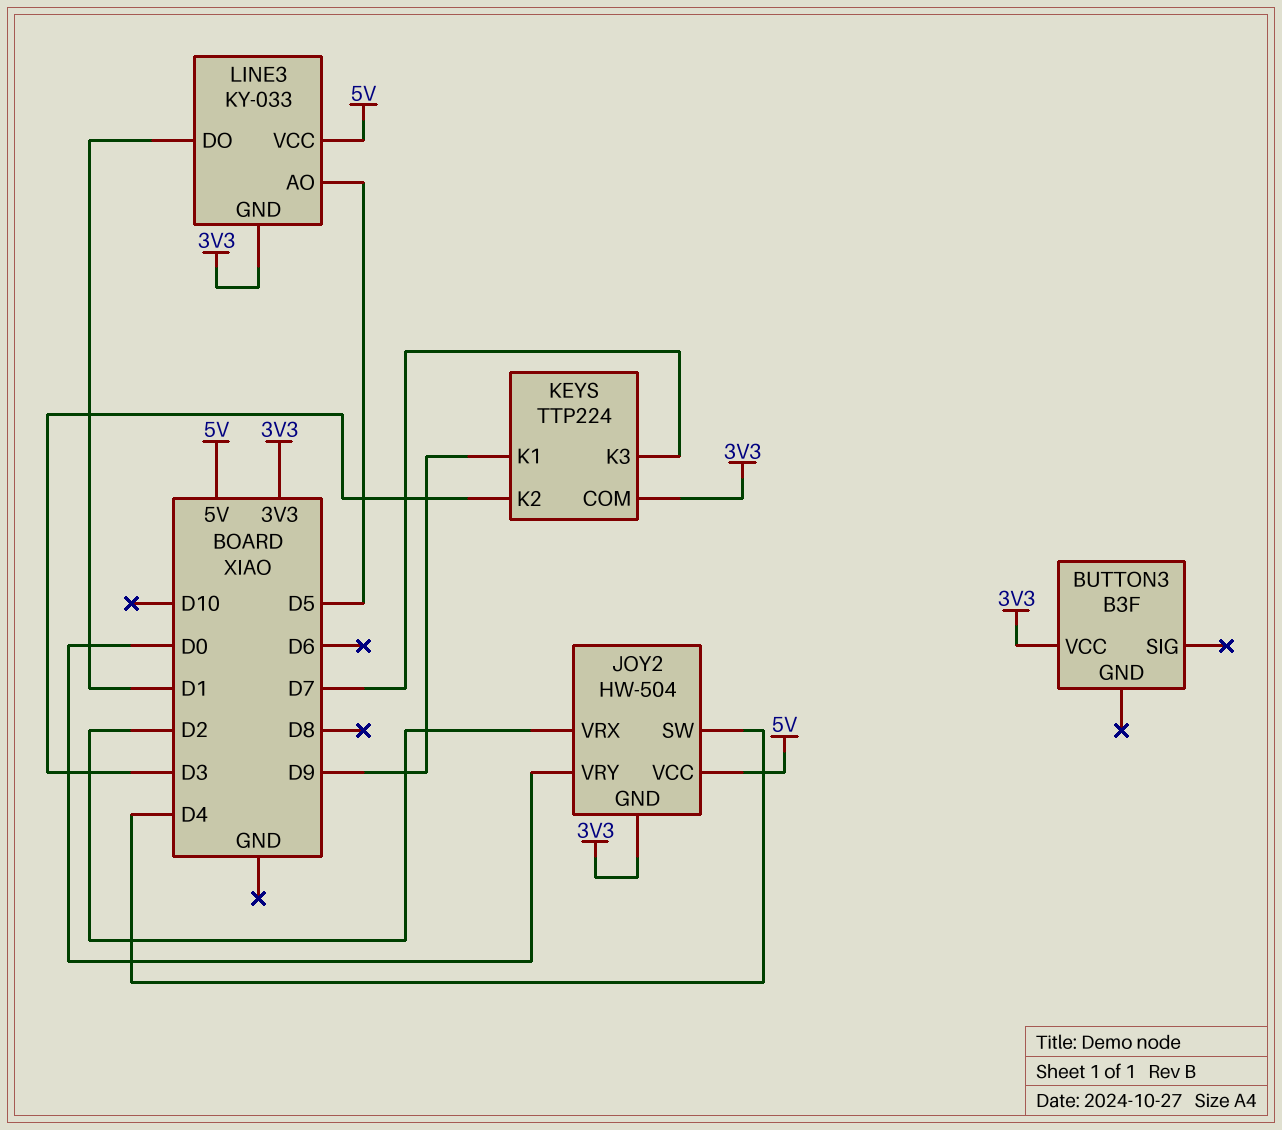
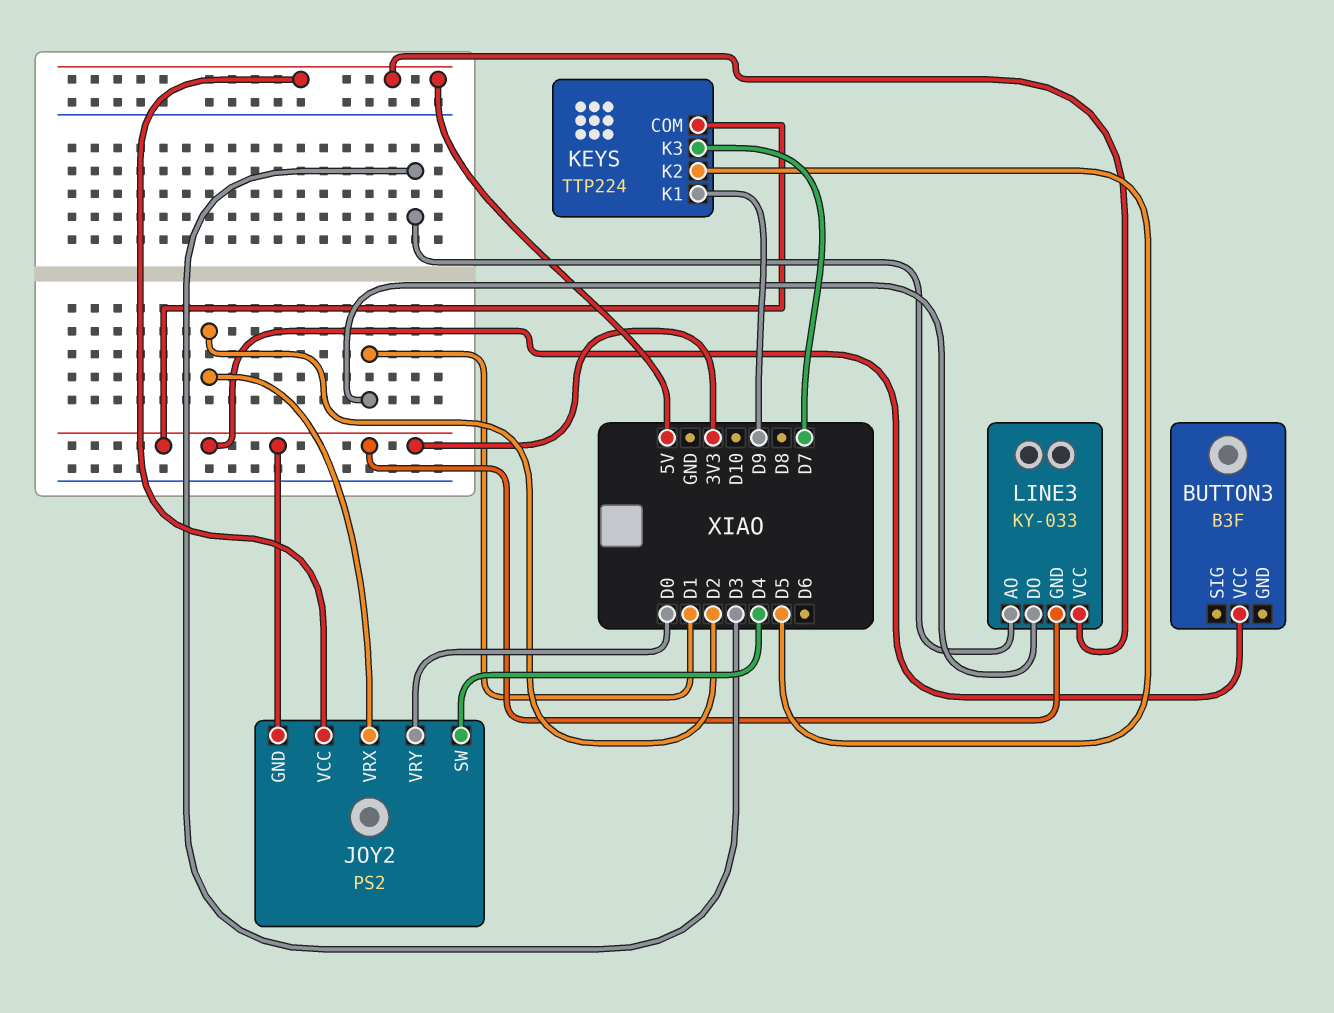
JOY2: HW-504 -> PS2
KEYS pin K2: D3 -> D5
LINE3 pin AO: D5 -> D3

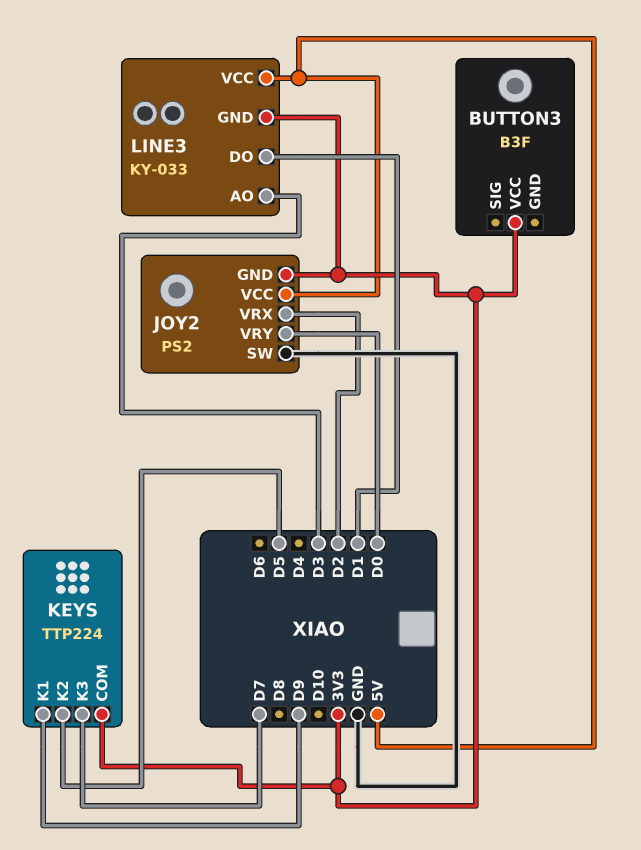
JOY2 pin SW: D4 -> GND

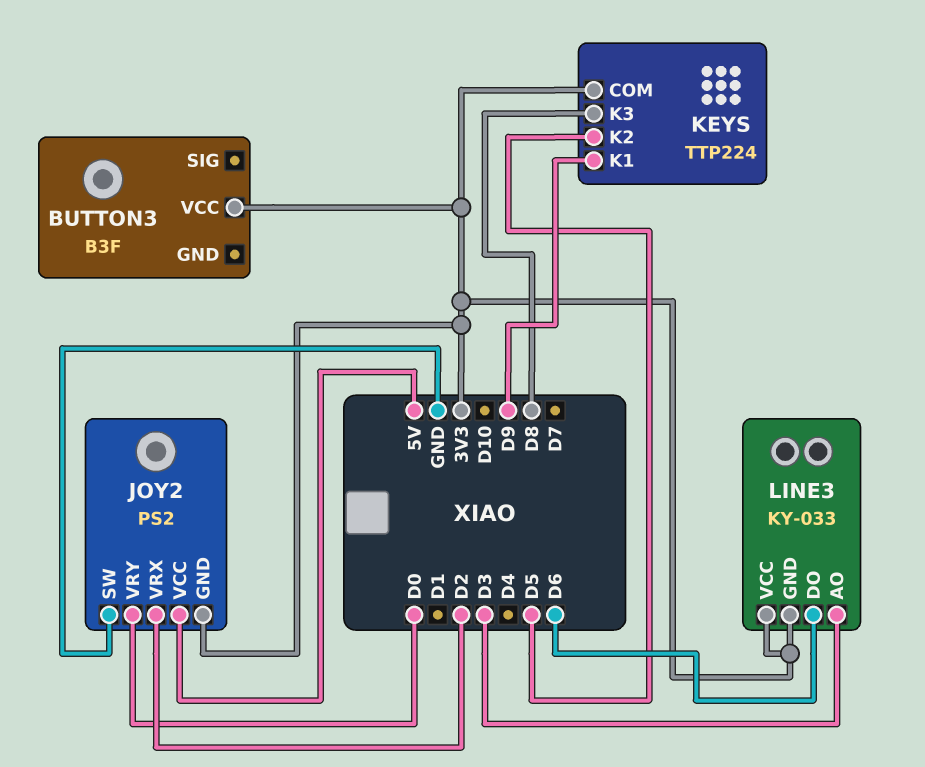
KEYS pin K3: D7 -> D8
LINE3 pin DO: D1 -> D6
LINE3 pin VCC: 5V -> 3V3

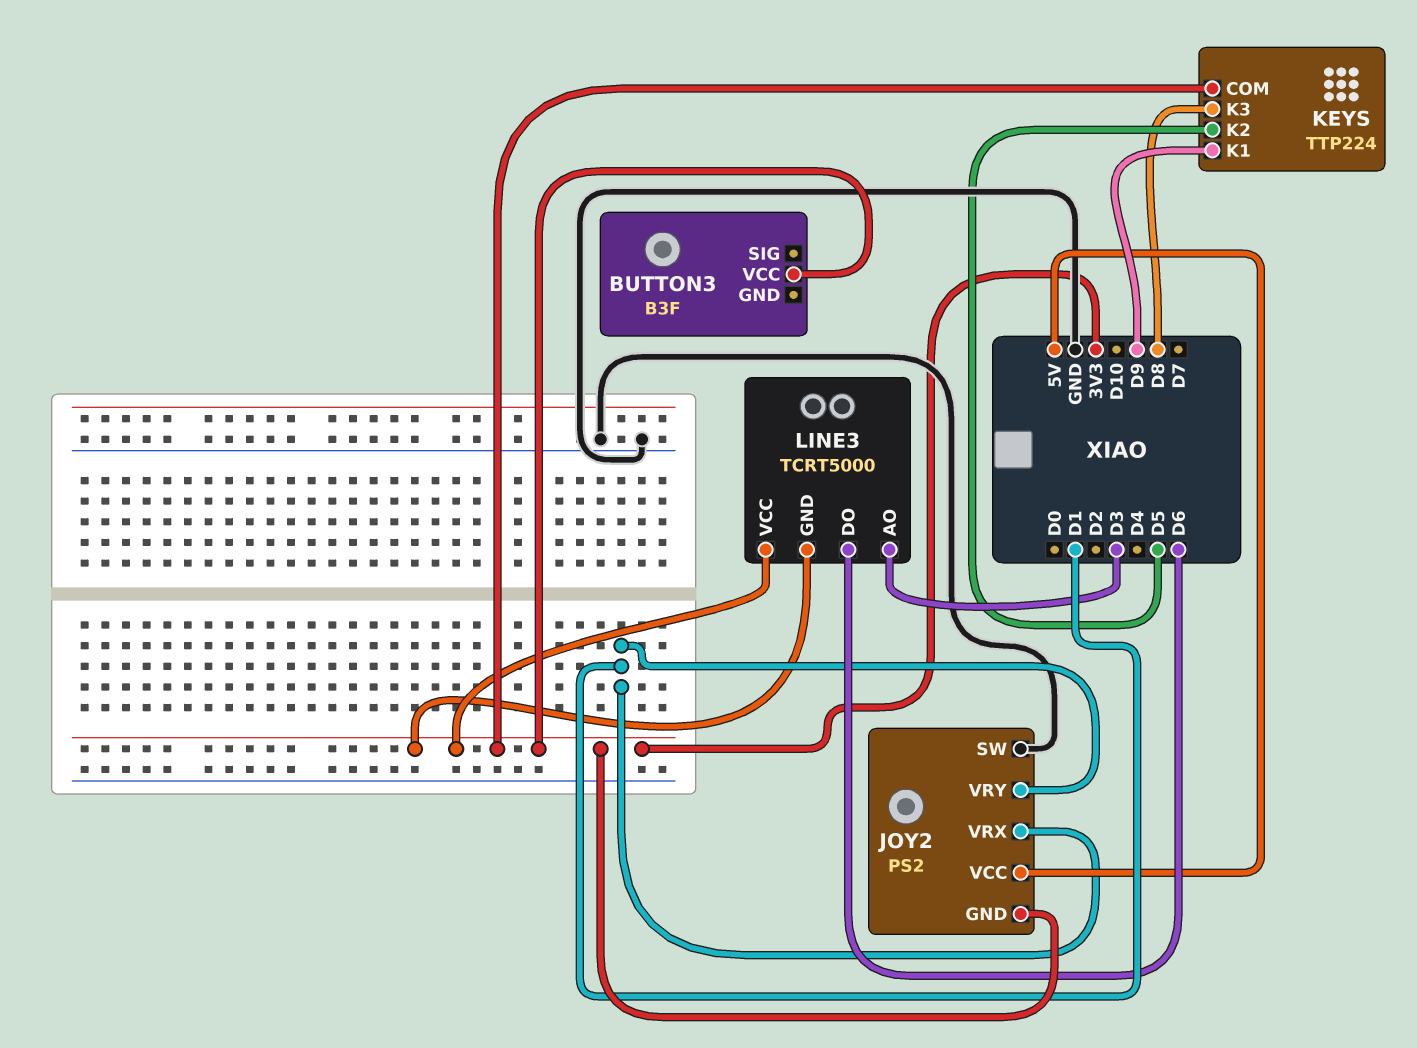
JOY2 pin VRX: D2 -> D1
JOY2 pin VRY: D0 -> D1
LINE3: KY-033 -> TCRT5000

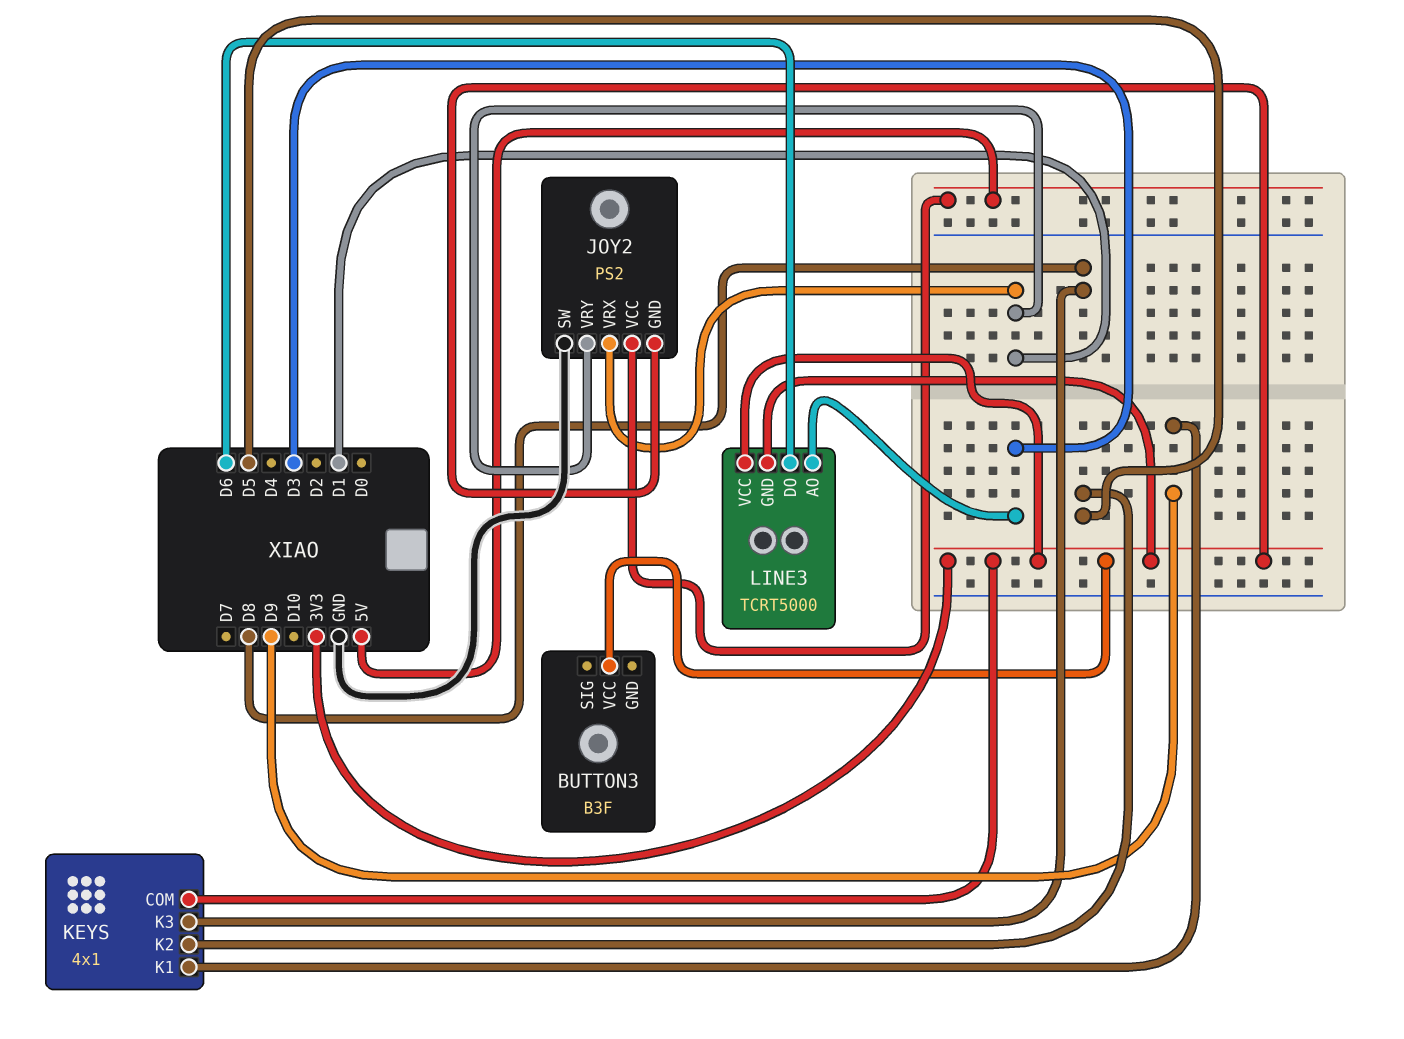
KEYS: TTP224 -> 4x1

